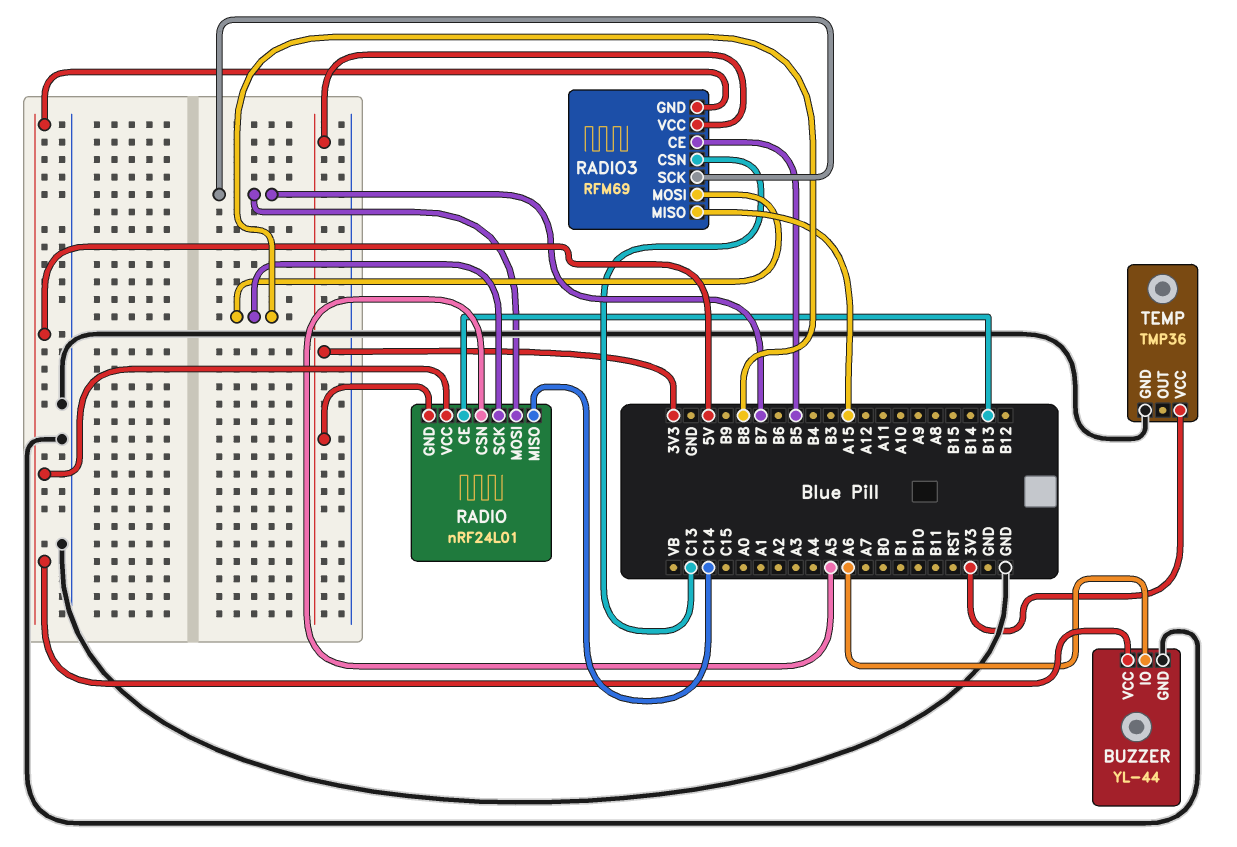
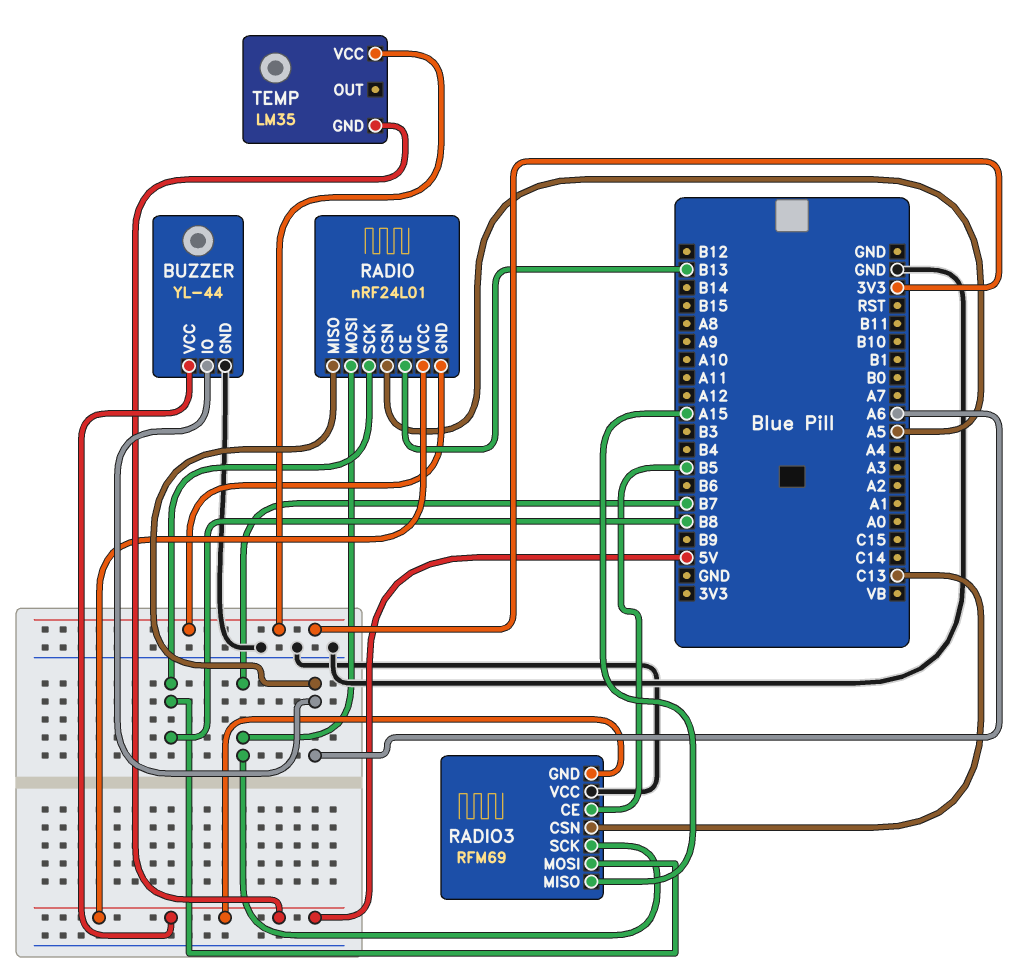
RADIO pin MISO: C14 -> A6
RADIO3 pin VCC: 3V3 -> GND
TEMP: TMP36 -> LM35
TEMP pin GND: GND -> 5V

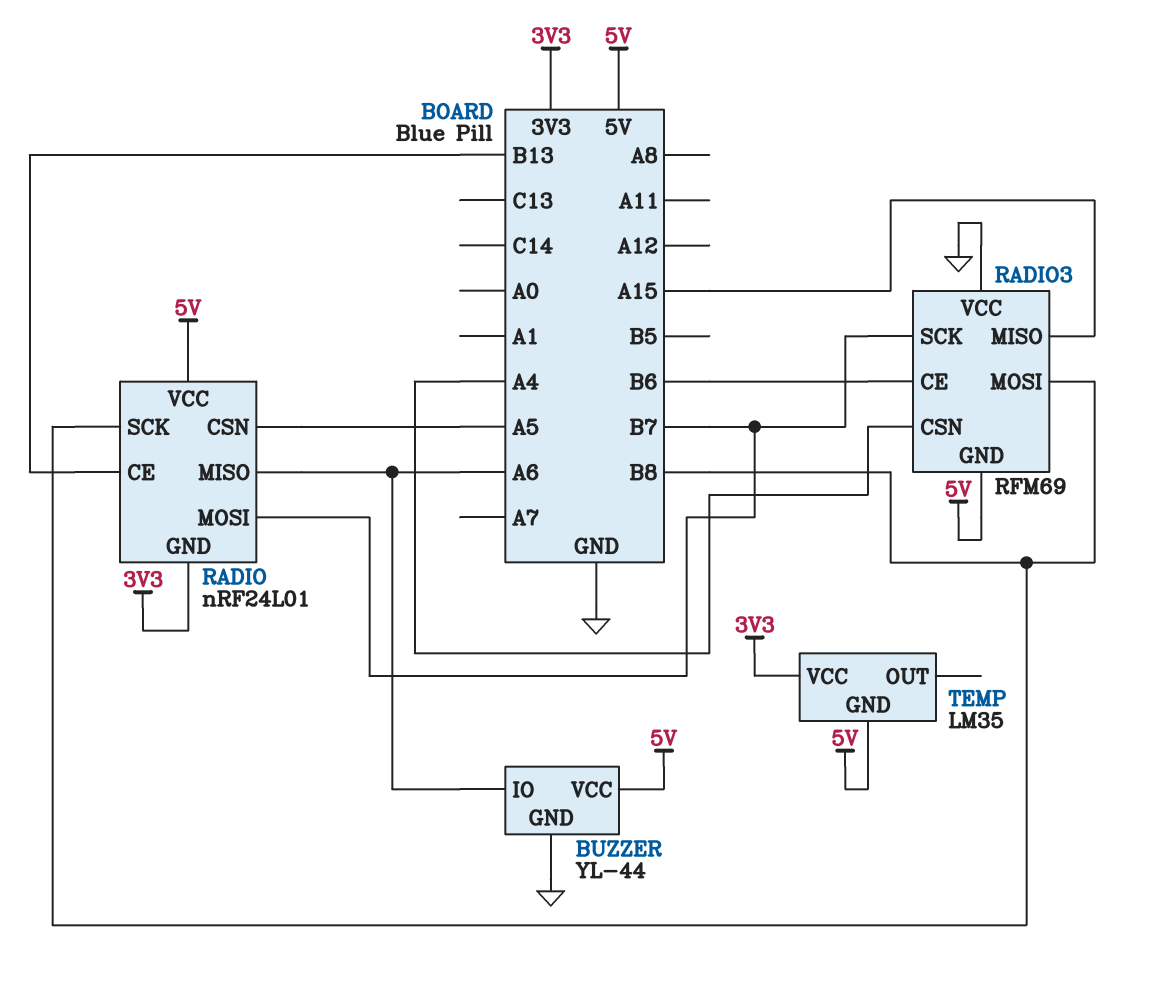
RADIO3 pin CE: B5 -> B6
RADIO3 pin CSN: C13 -> A4

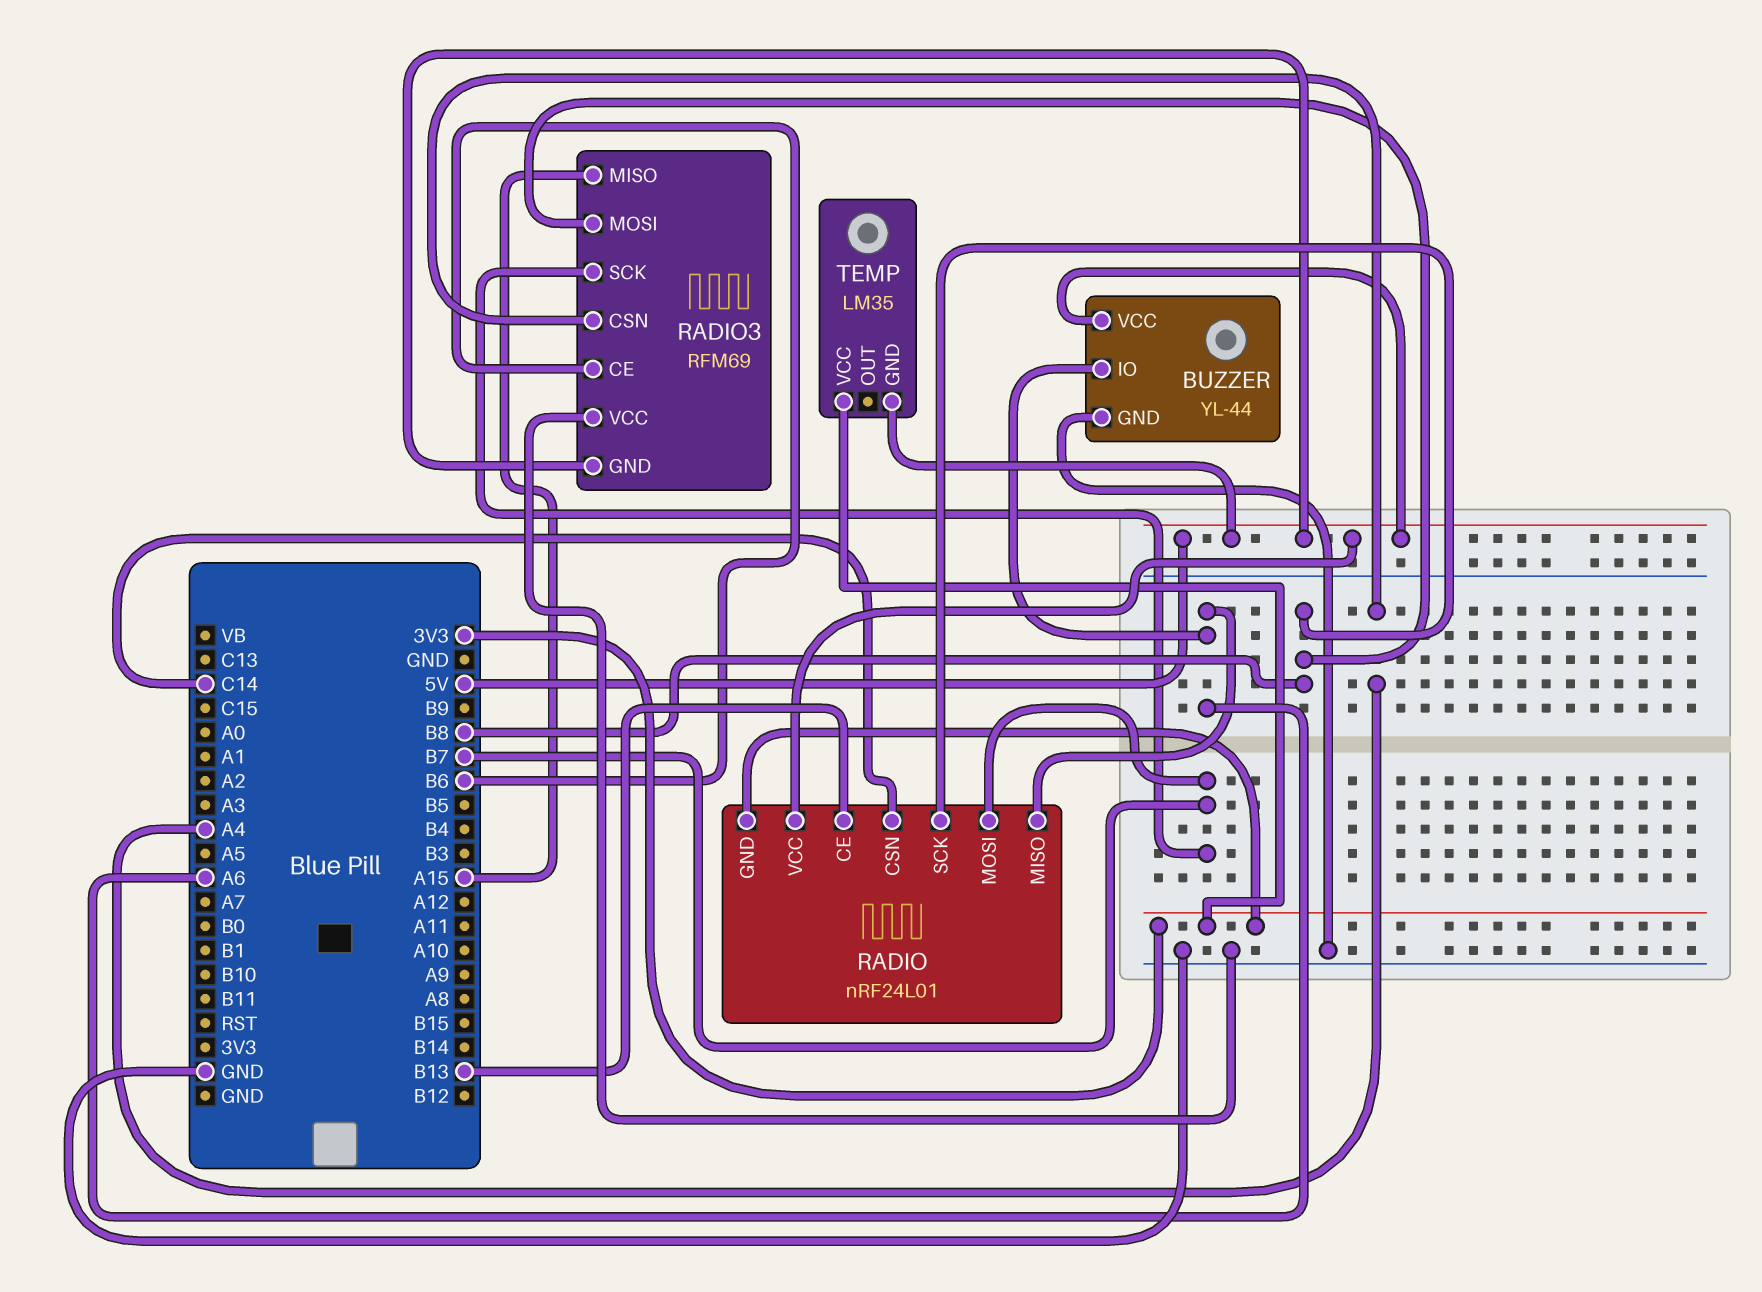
RADIO pin CSN: A5 -> C14

